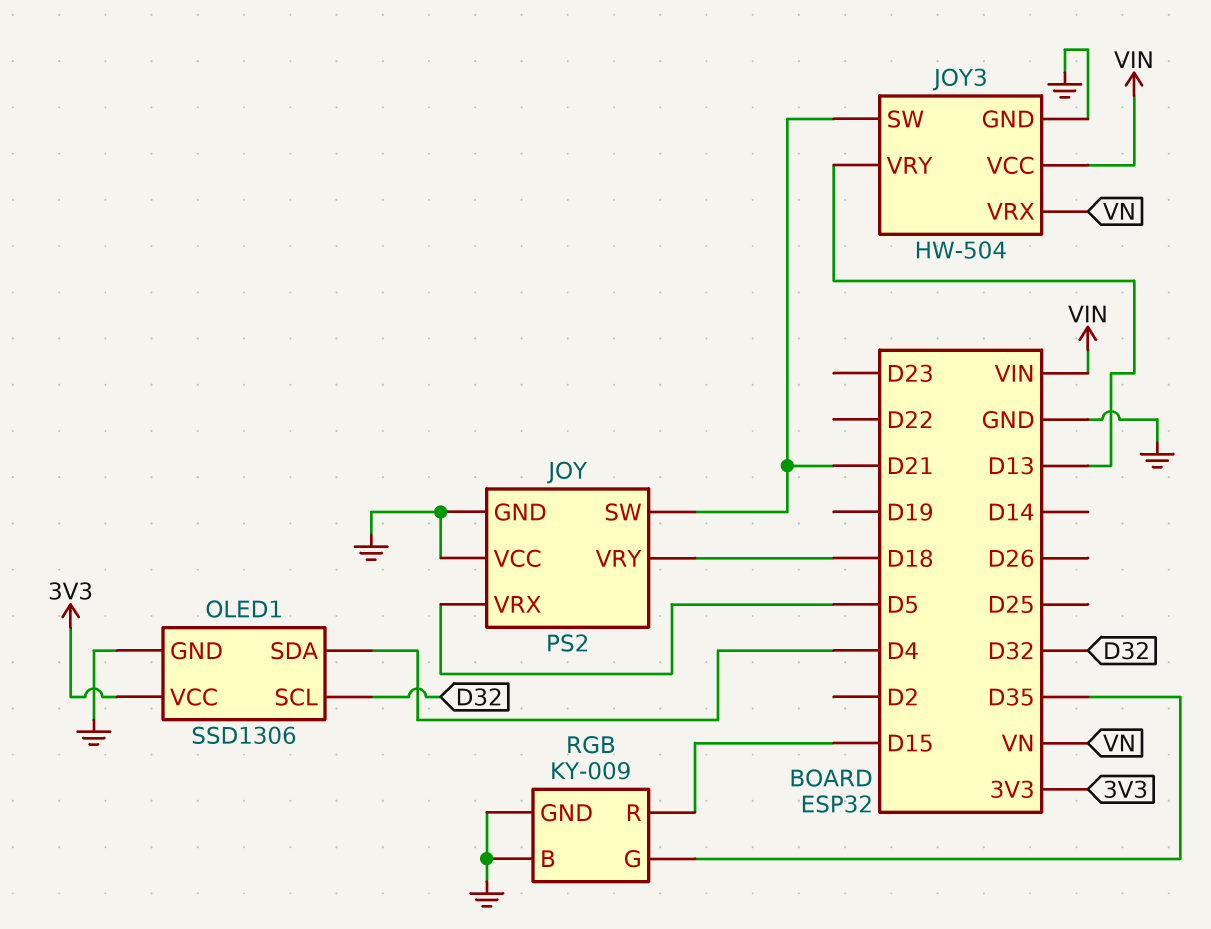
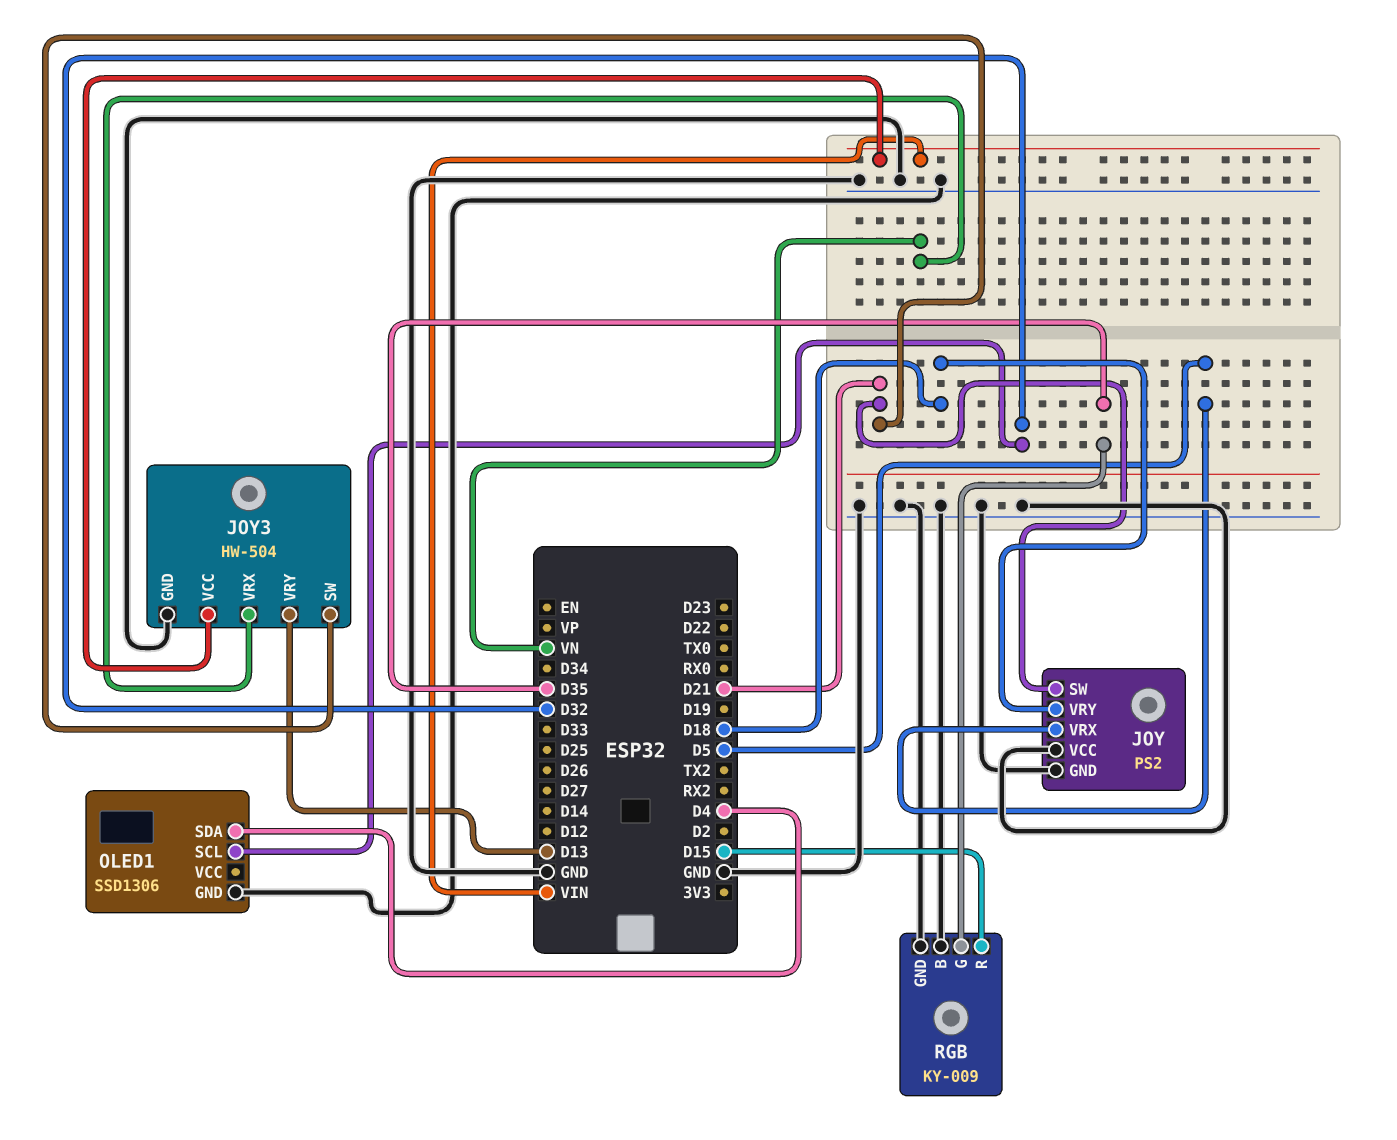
OLED1 pin VCC: 3V3 -> none

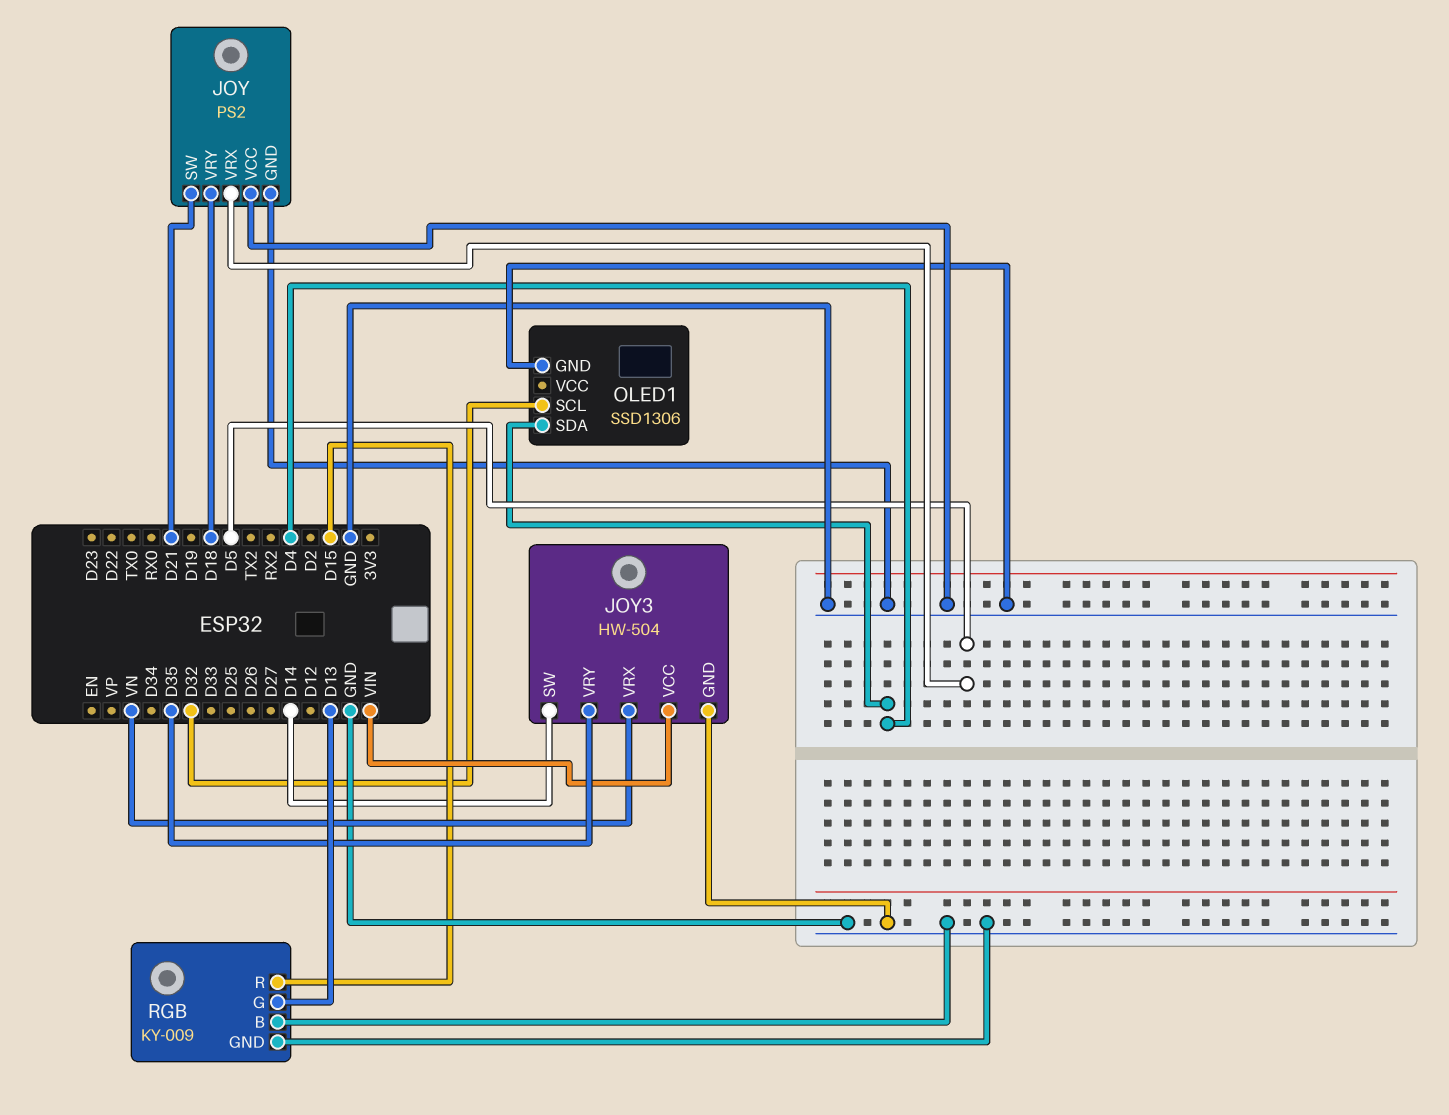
JOY3 pin SW: D21 -> D14
JOY3 pin VRY: D13 -> D35
RGB pin G: D35 -> D13

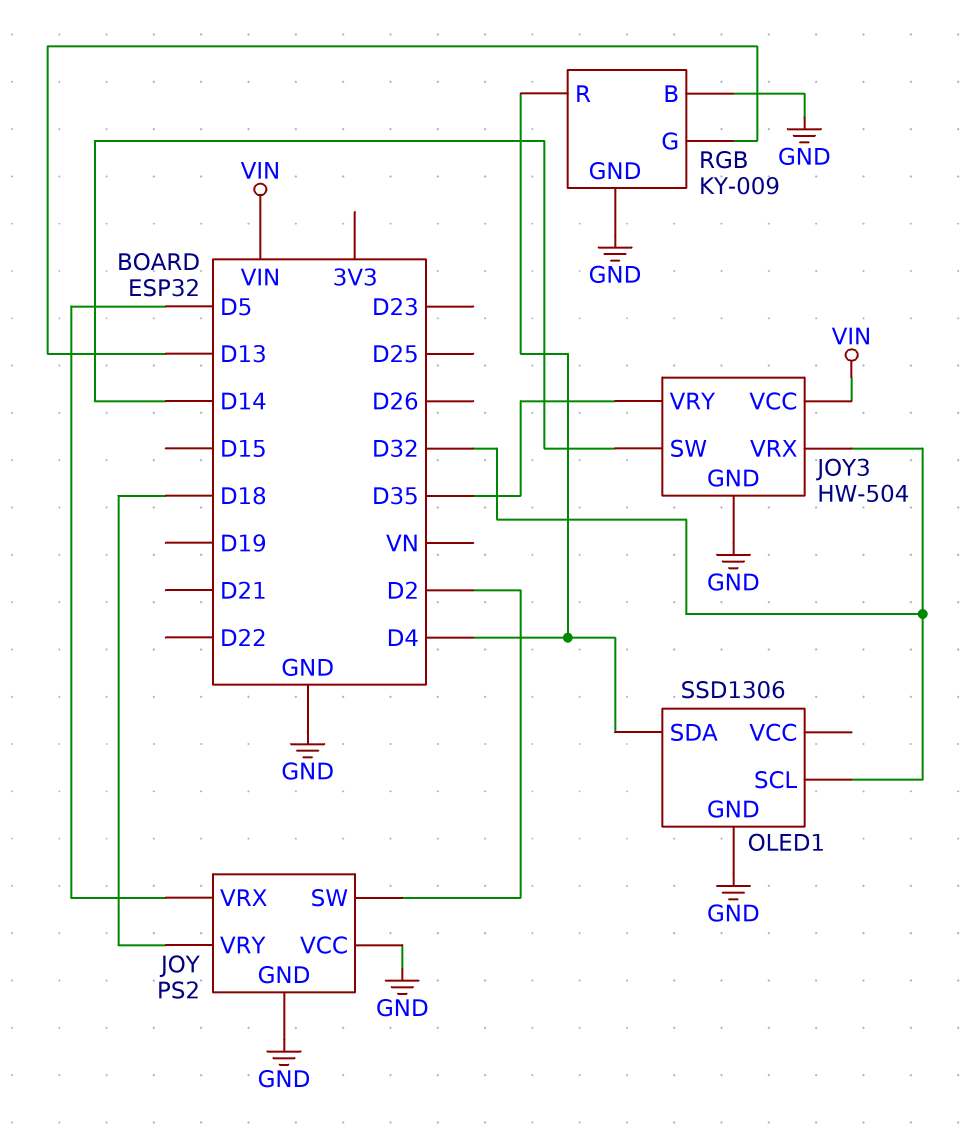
JOY pin SW: D21 -> D2
JOY3 pin VRX: VN -> D32
RGB pin R: D15 -> D4

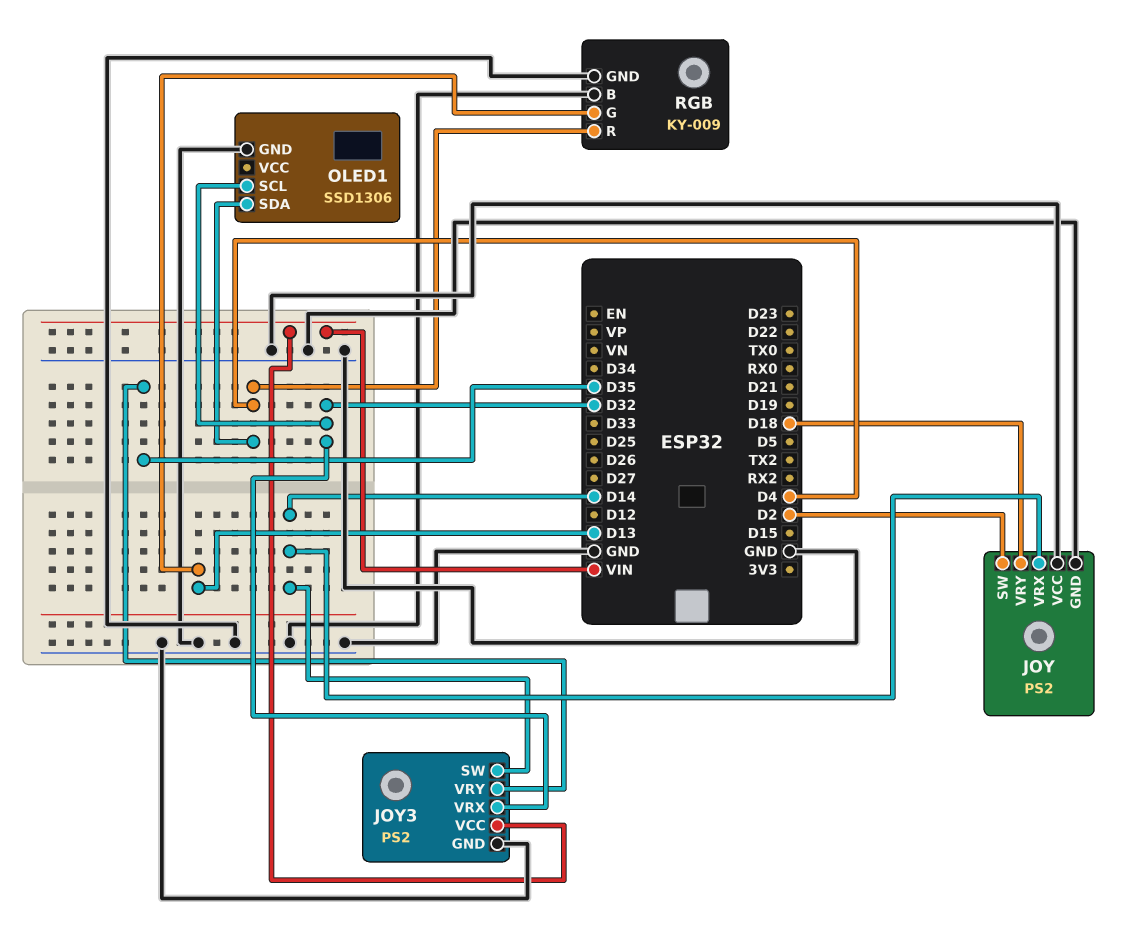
JOY pin VRX: D5 -> D14
JOY3: HW-504 -> PS2

